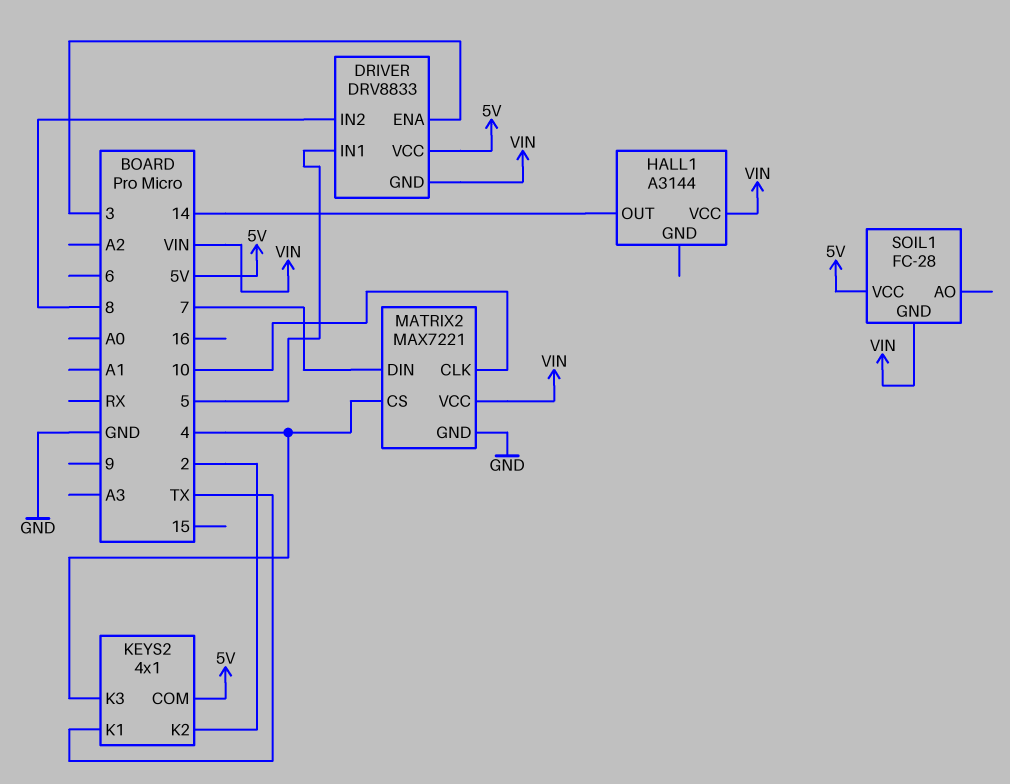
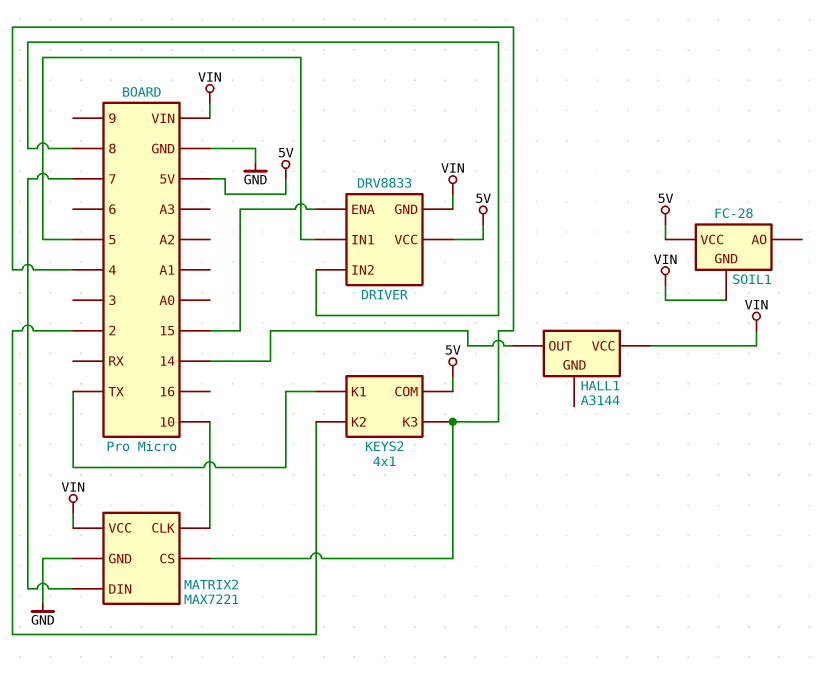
DRIVER pin ENA: 3 -> 15

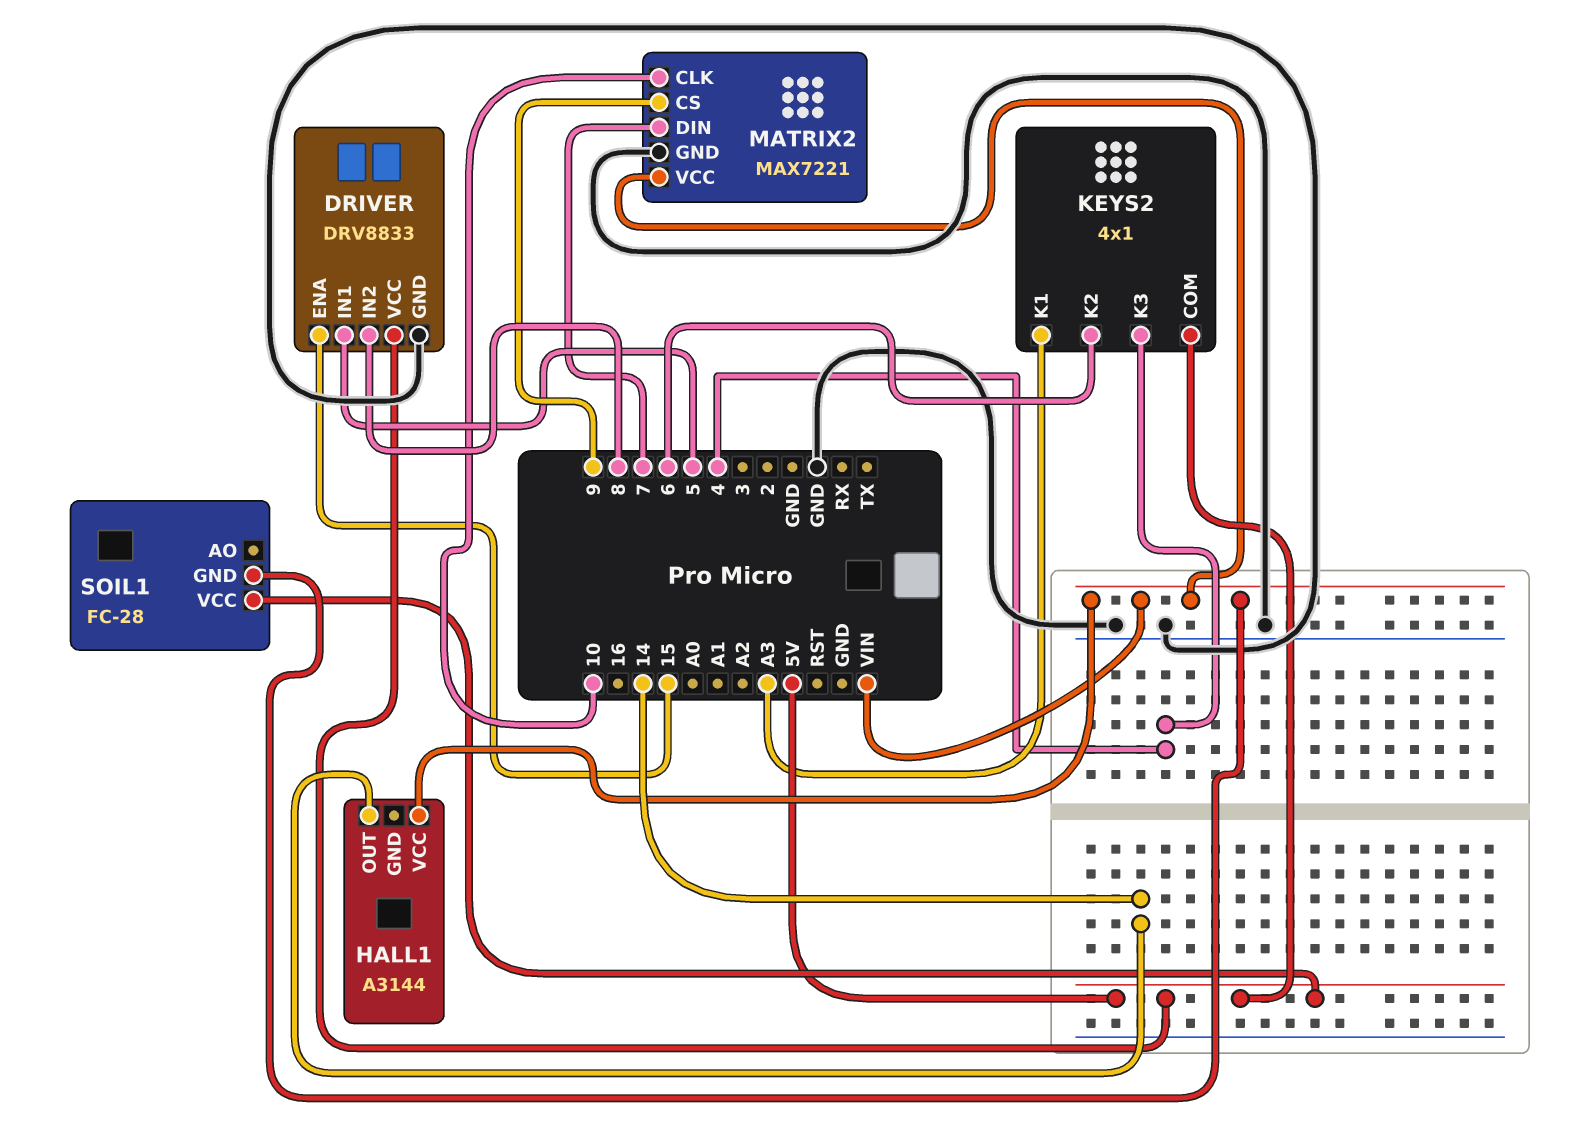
DRIVER pin GND: VIN -> GND
KEYS2 pin K1: TX -> A3
KEYS2 pin K2: 2 -> 6
MATRIX2 pin CS: 4 -> 9

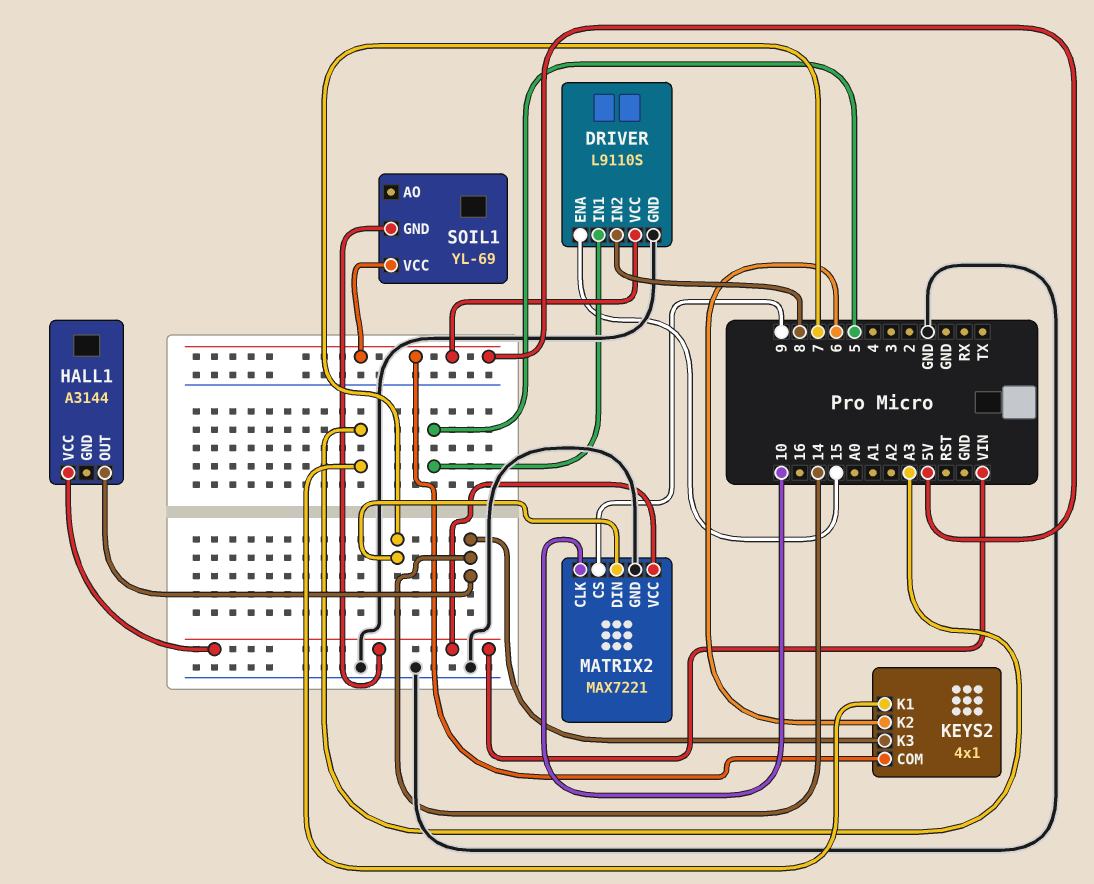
DRIVER: DRV8833 -> L9110S
KEYS2 pin K3: 4 -> 14
SOIL1: FC-28 -> YL-69

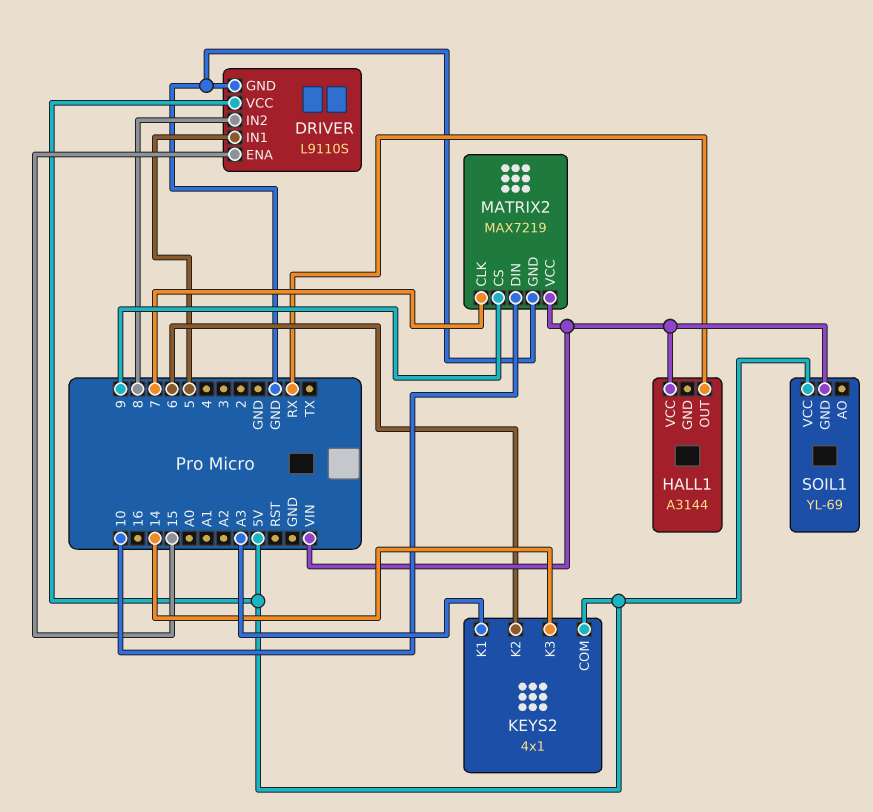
HALL1 pin OUT: 14 -> RX
MATRIX2: MAX7221 -> MAX7219
MATRIX2 pin CLK: 10 -> 7
MATRIX2 pin DIN: 7 -> 10

